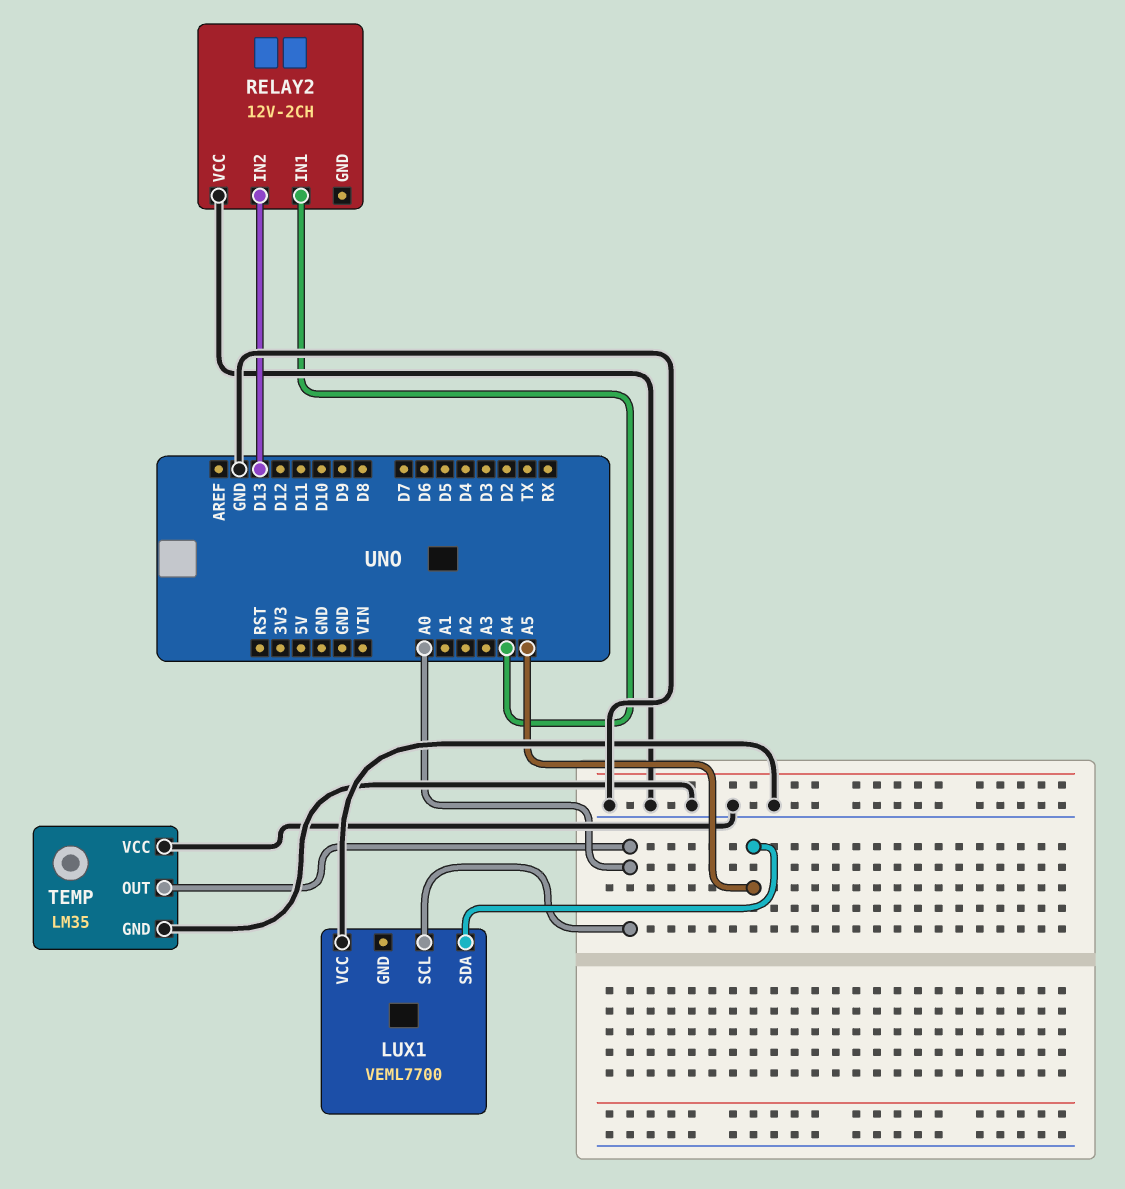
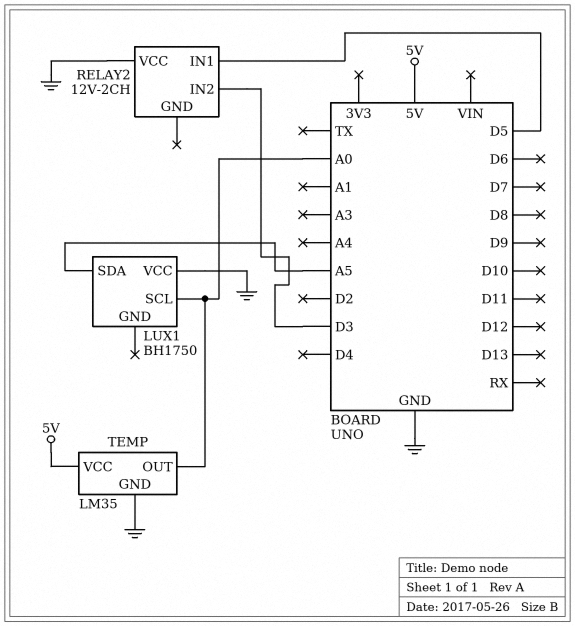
LUX1: VEML7700 -> BH1750
RELAY2 pin IN1: A4 -> D5
RELAY2 pin IN2: D13 -> D3
TEMP pin VCC: GND -> 5V

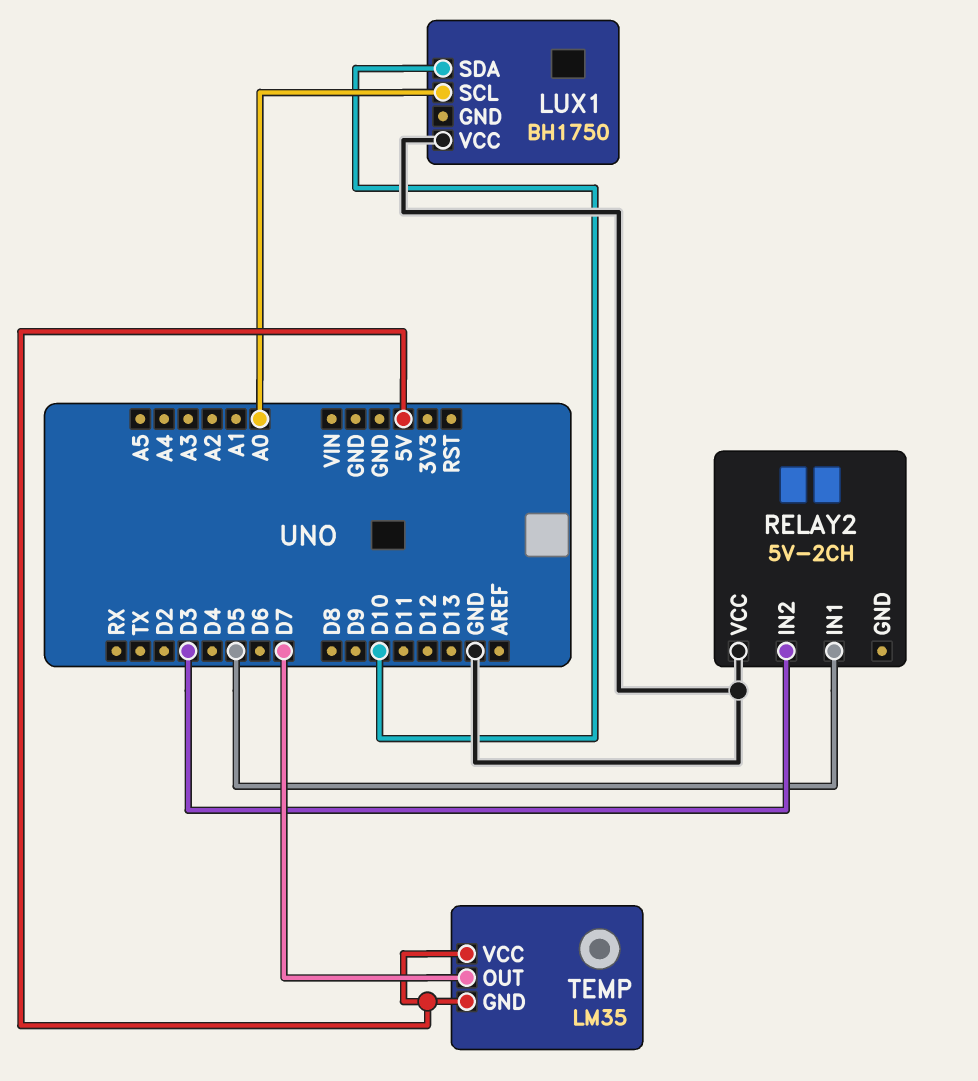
LUX1 pin SDA: A5 -> D10
RELAY2: 12V-2CH -> 5V-2CH
TEMP pin GND: GND -> 5V
TEMP pin OUT: A0 -> D7

